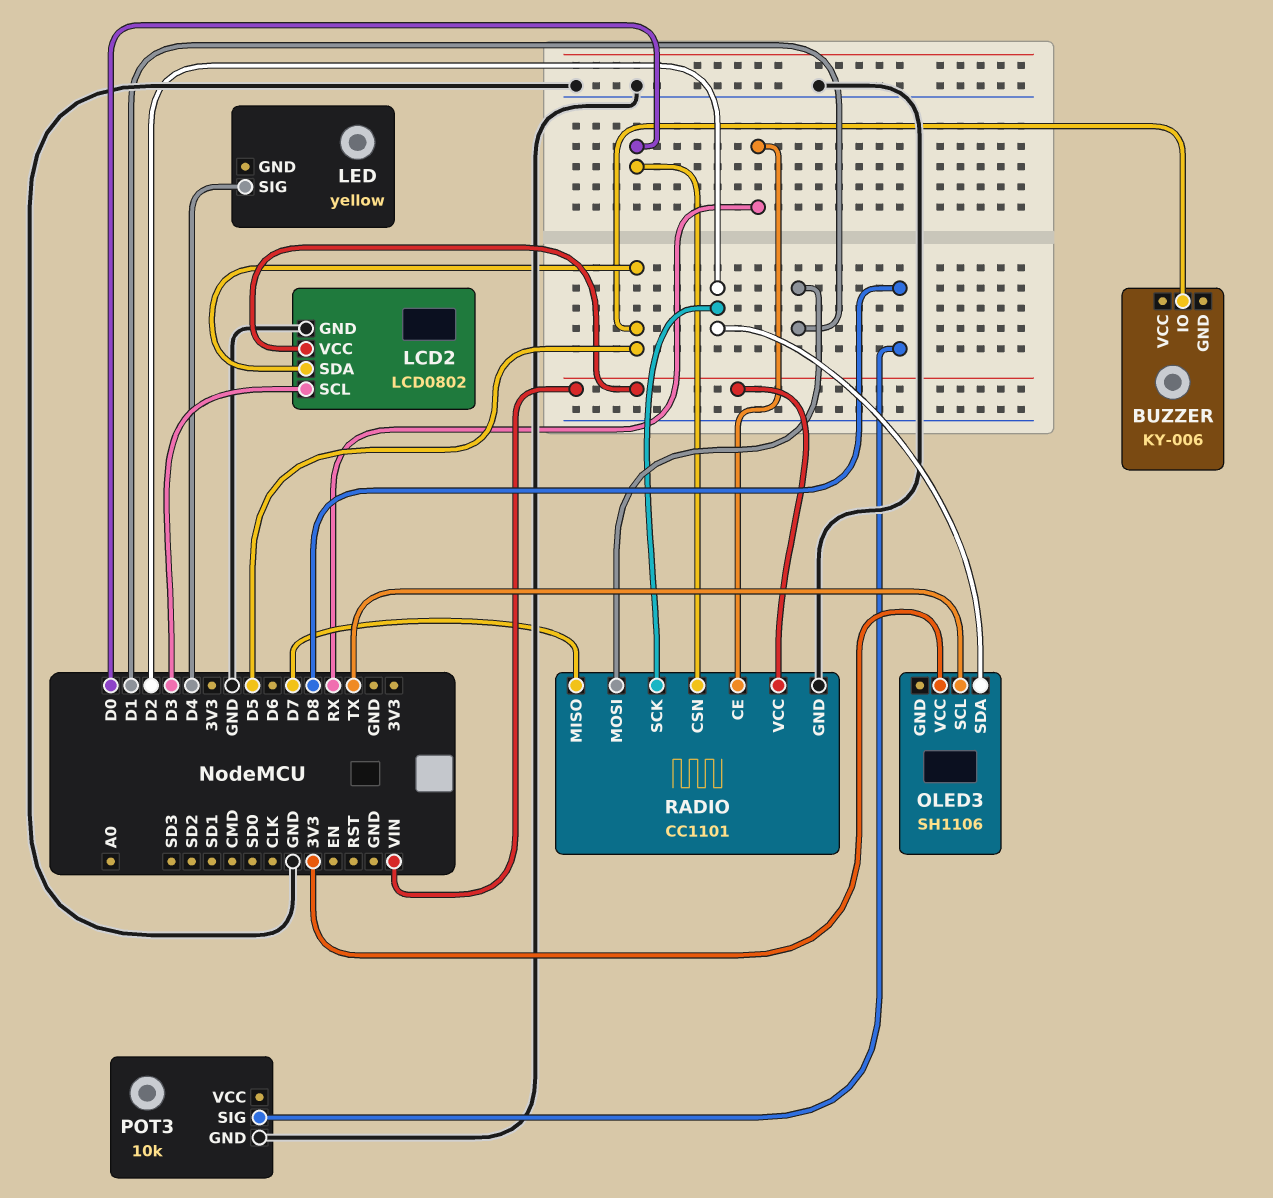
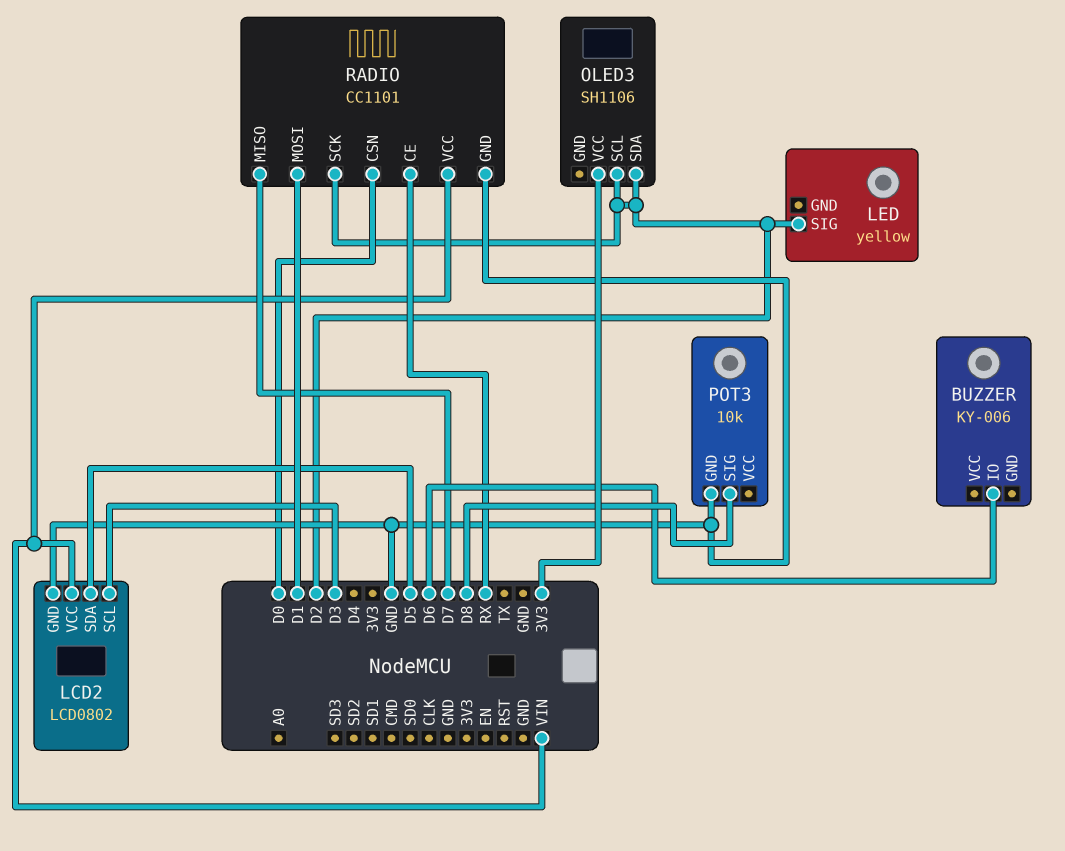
BUZZER pin IO: D5 -> D6
LED pin SIG: D4 -> D2
OLED3 pin SCL: TX -> D2

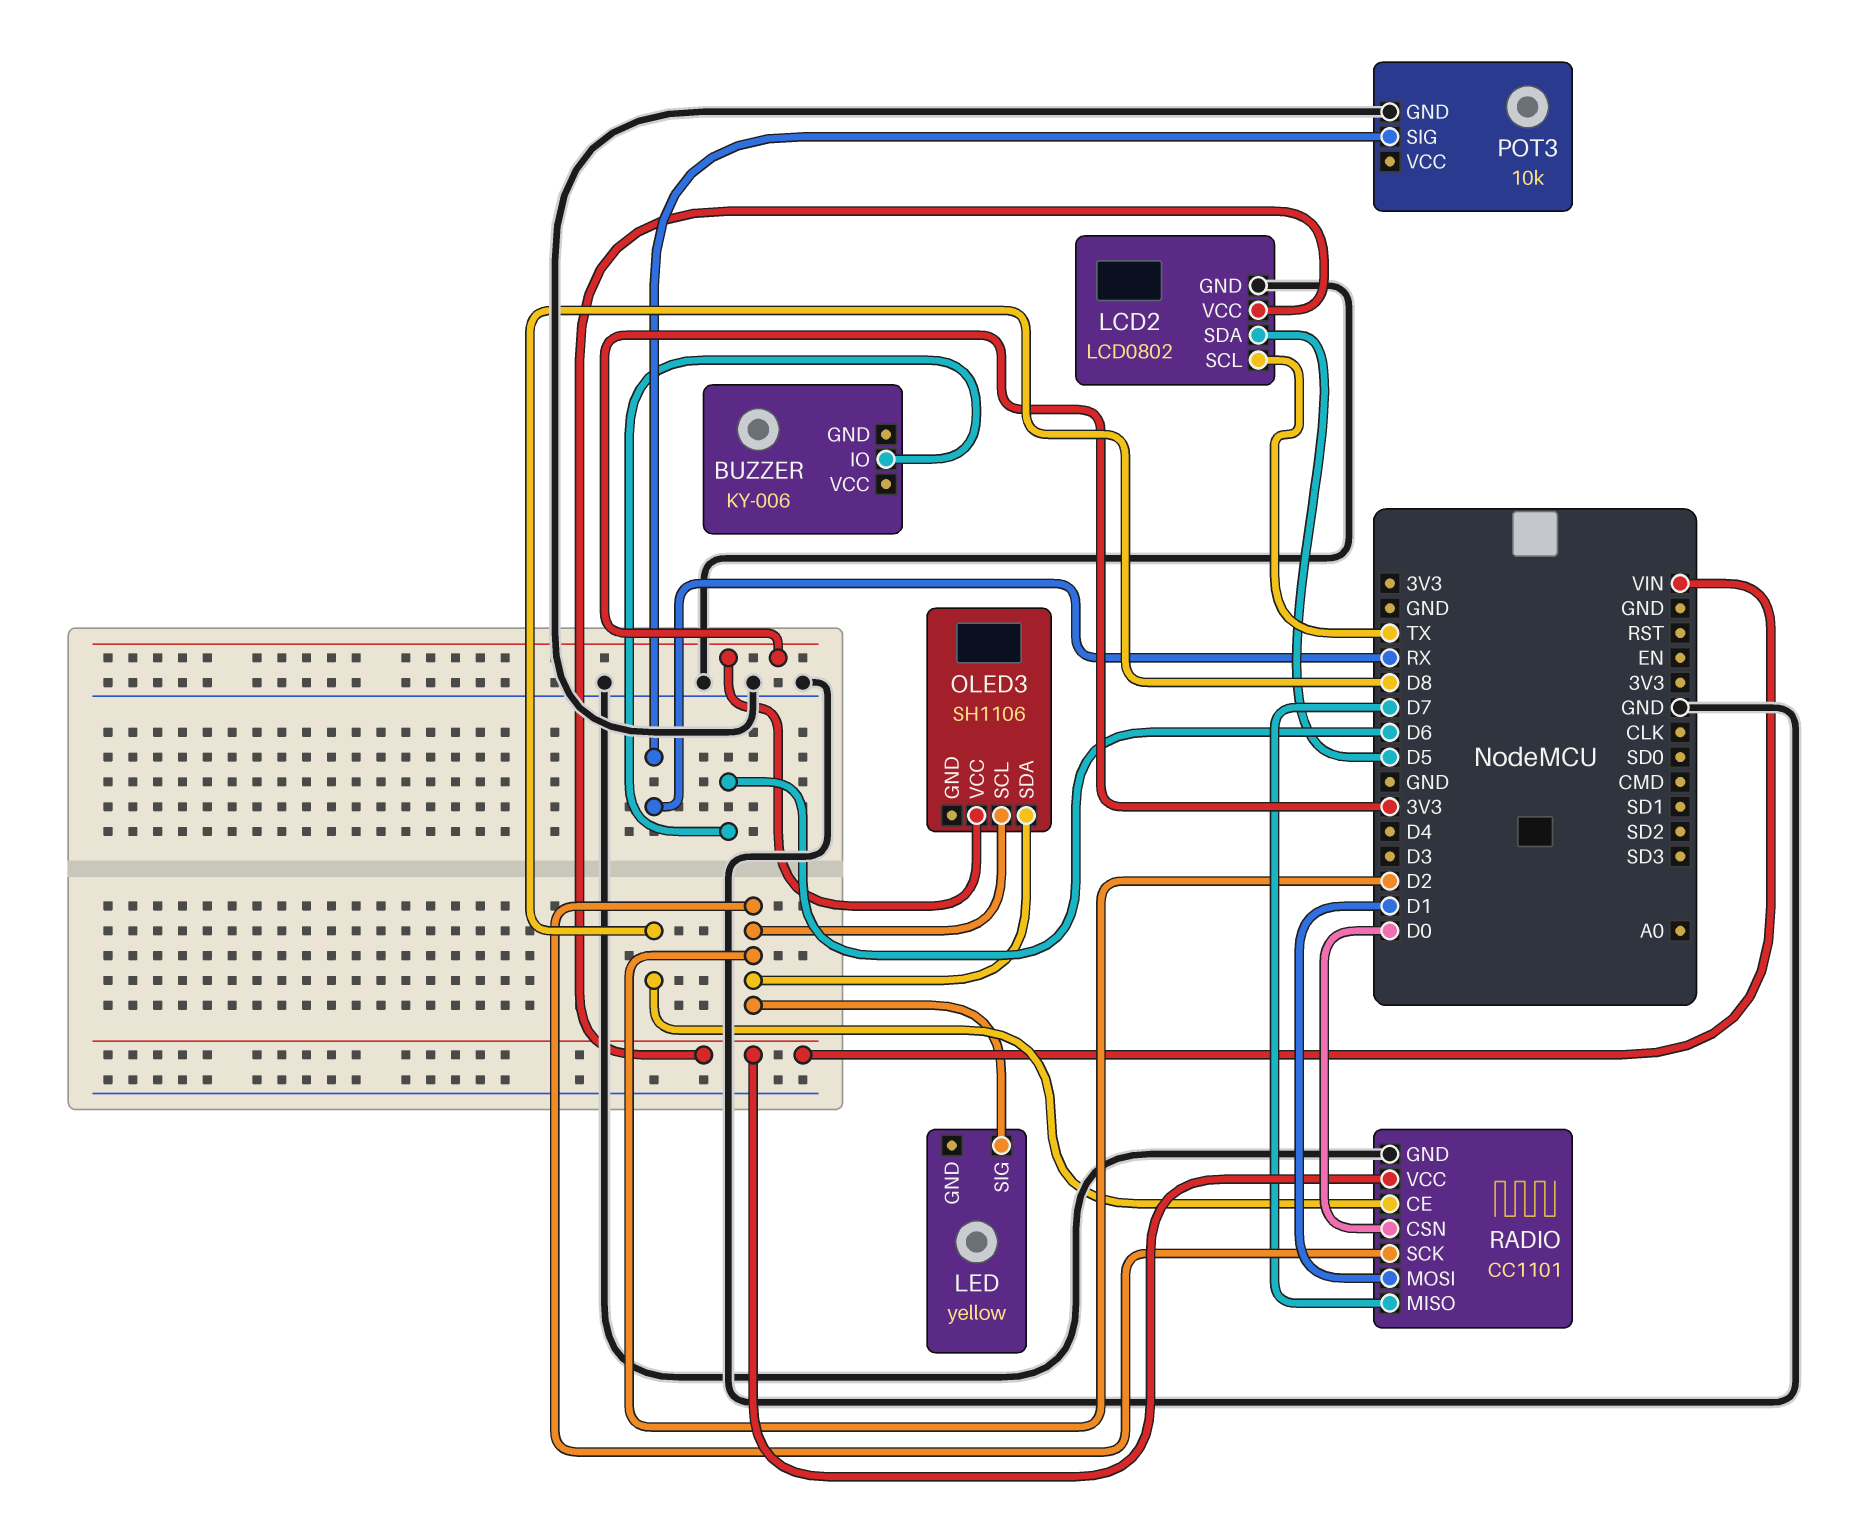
LCD2 pin SCL: D3 -> TX
POT3 pin SIG: D8 -> RX
RADIO pin CE: RX -> D8

